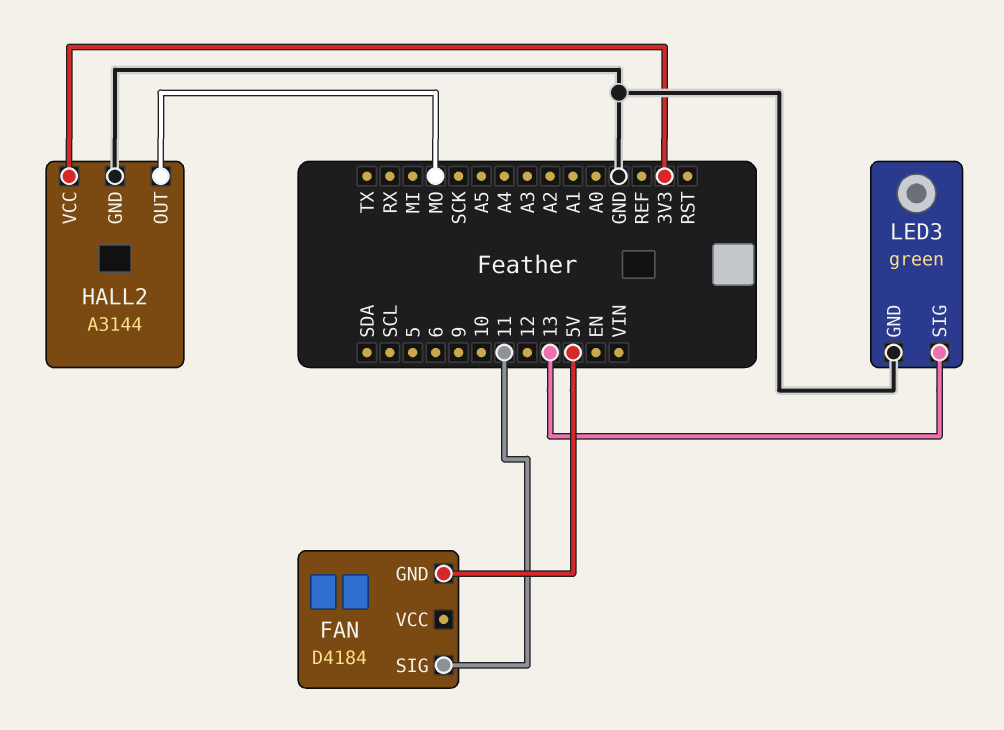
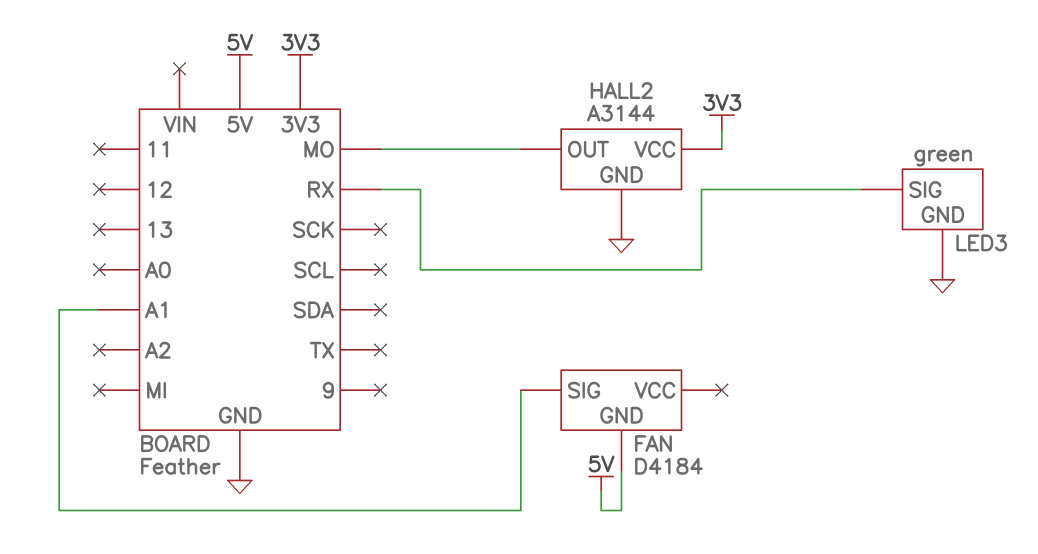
FAN pin SIG: 11 -> A1
LED3 pin SIG: 13 -> RX

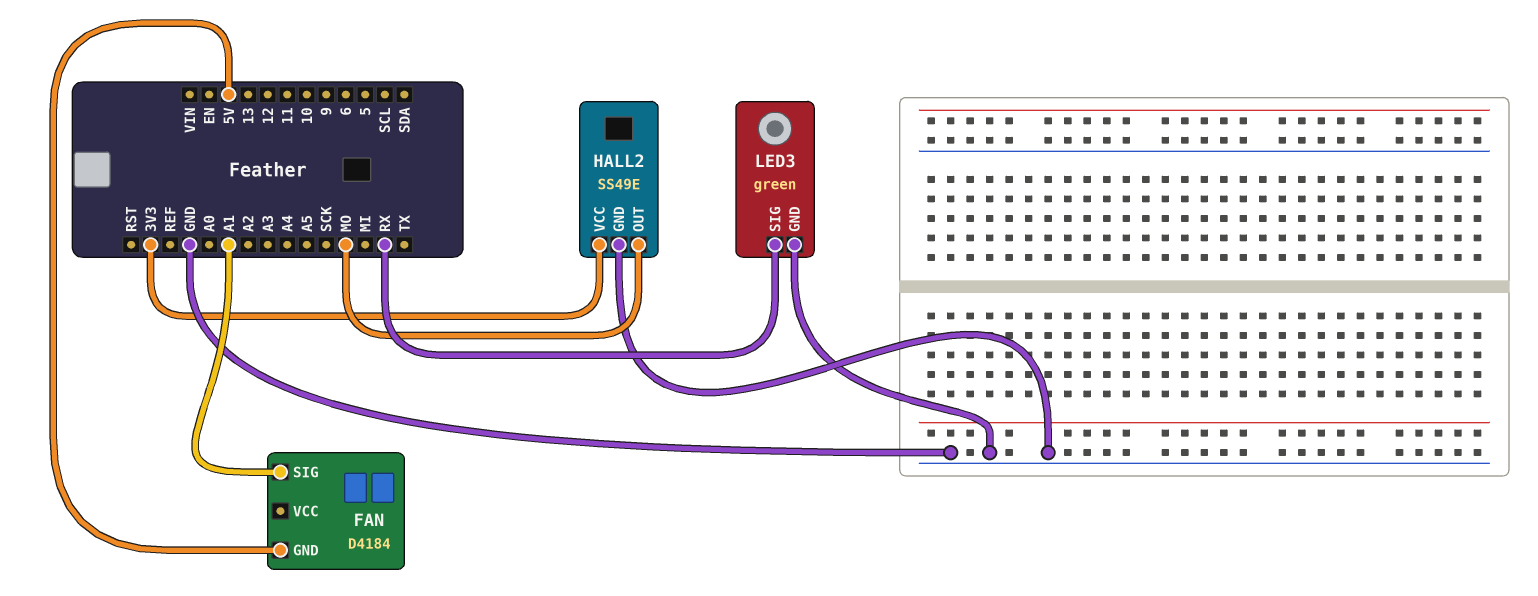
HALL2: A3144 -> SS49E

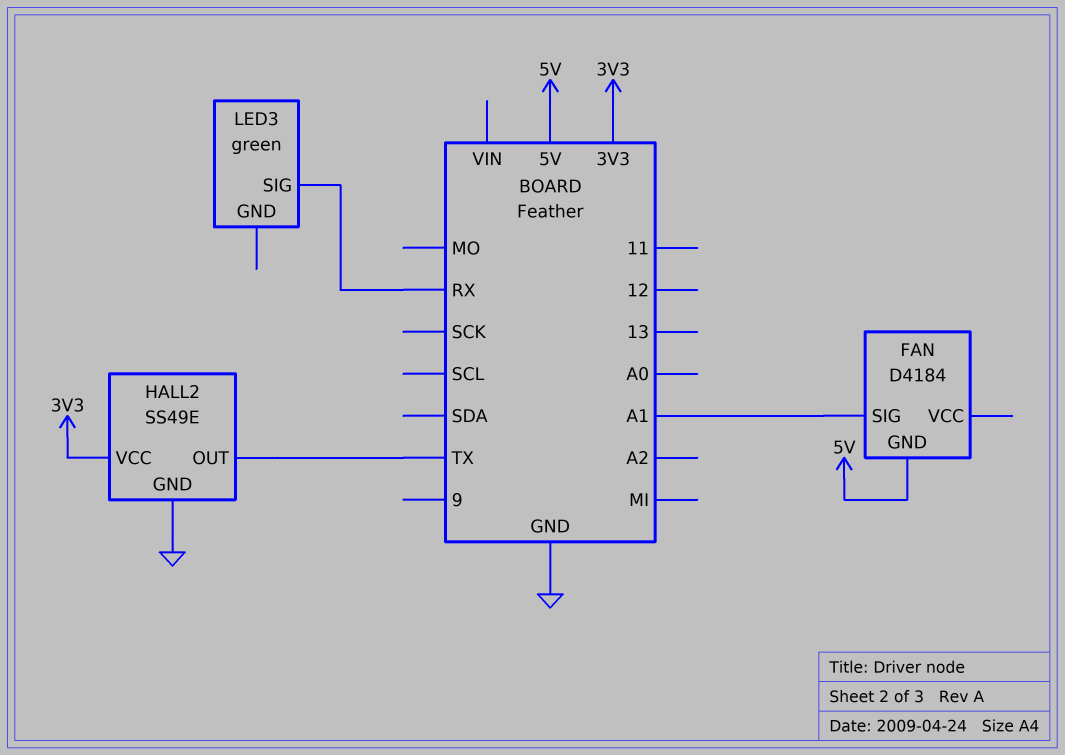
HALL2 pin OUT: MO -> TX
LED3 pin GND: GND -> none

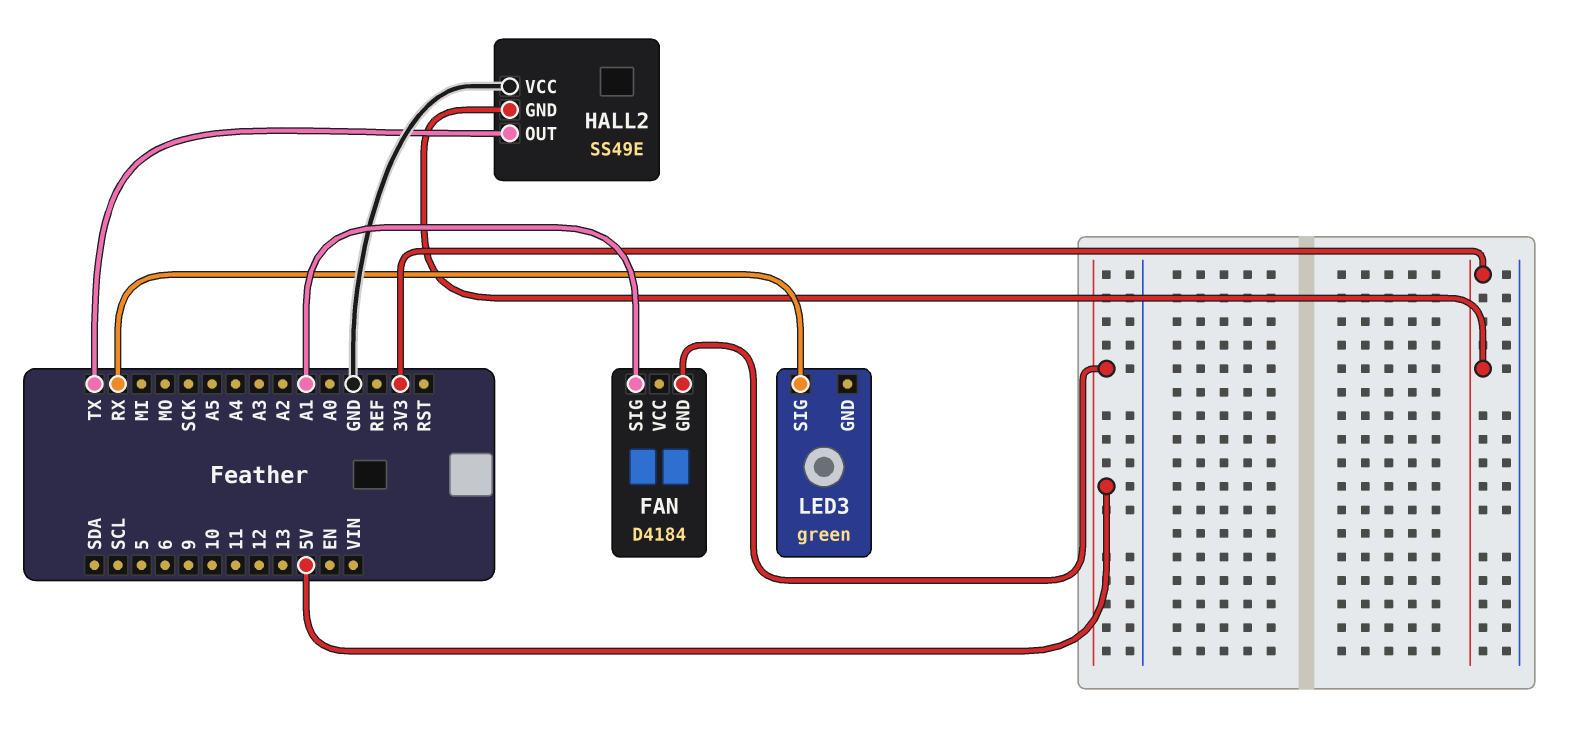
HALL2 pin GND: GND -> 3V3
HALL2 pin VCC: 3V3 -> GND

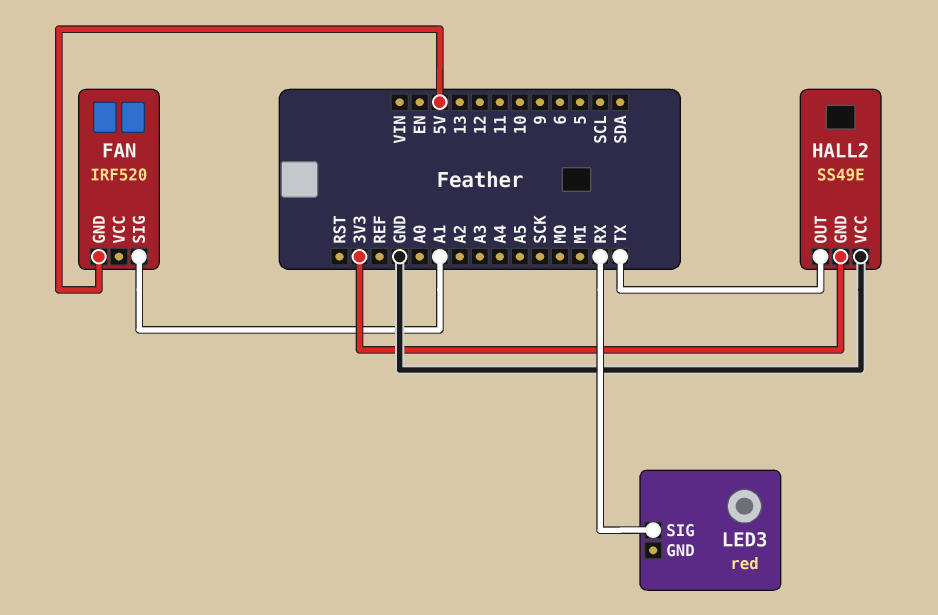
FAN: D4184 -> IRF520
LED3: green -> red

